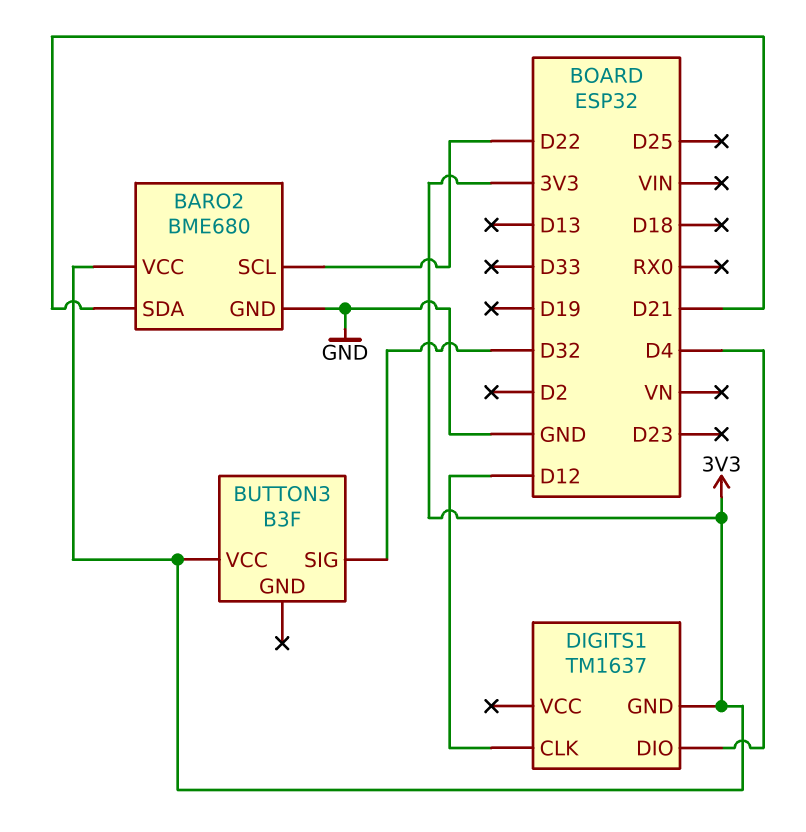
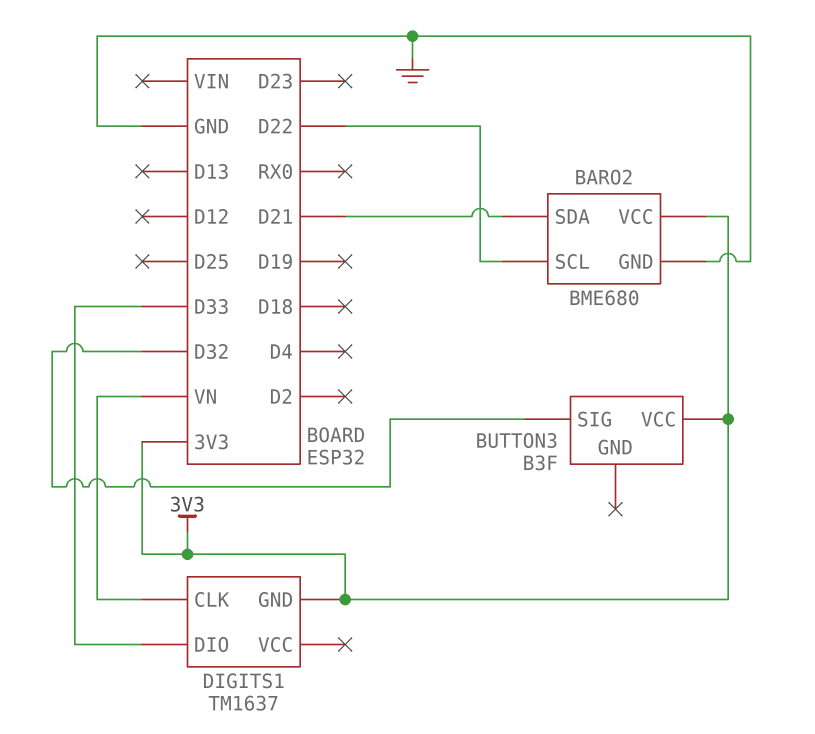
DIGITS1 pin CLK: D12 -> VN
DIGITS1 pin DIO: D4 -> D33

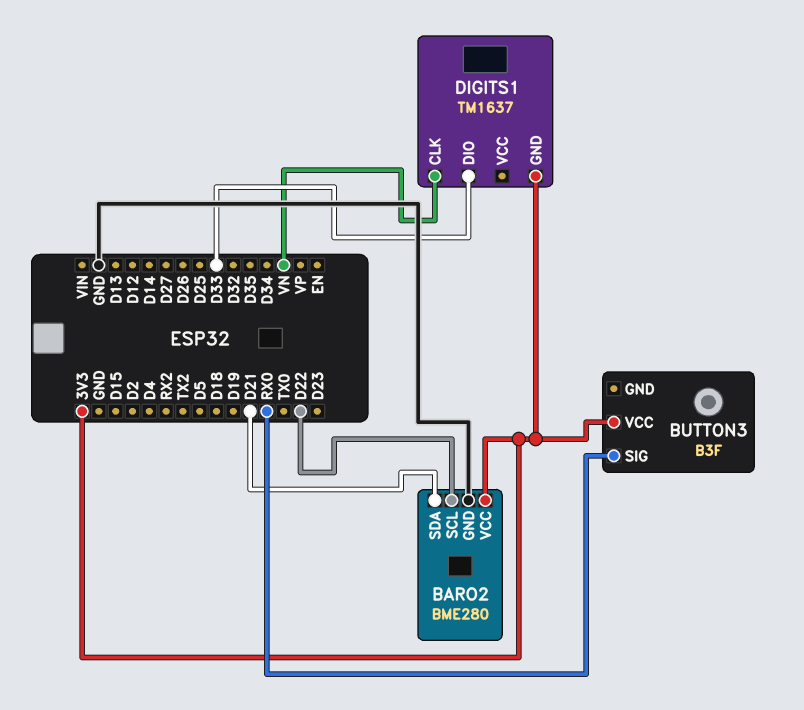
BARO2: BME680 -> BME280
BUTTON3 pin SIG: D32 -> RX0

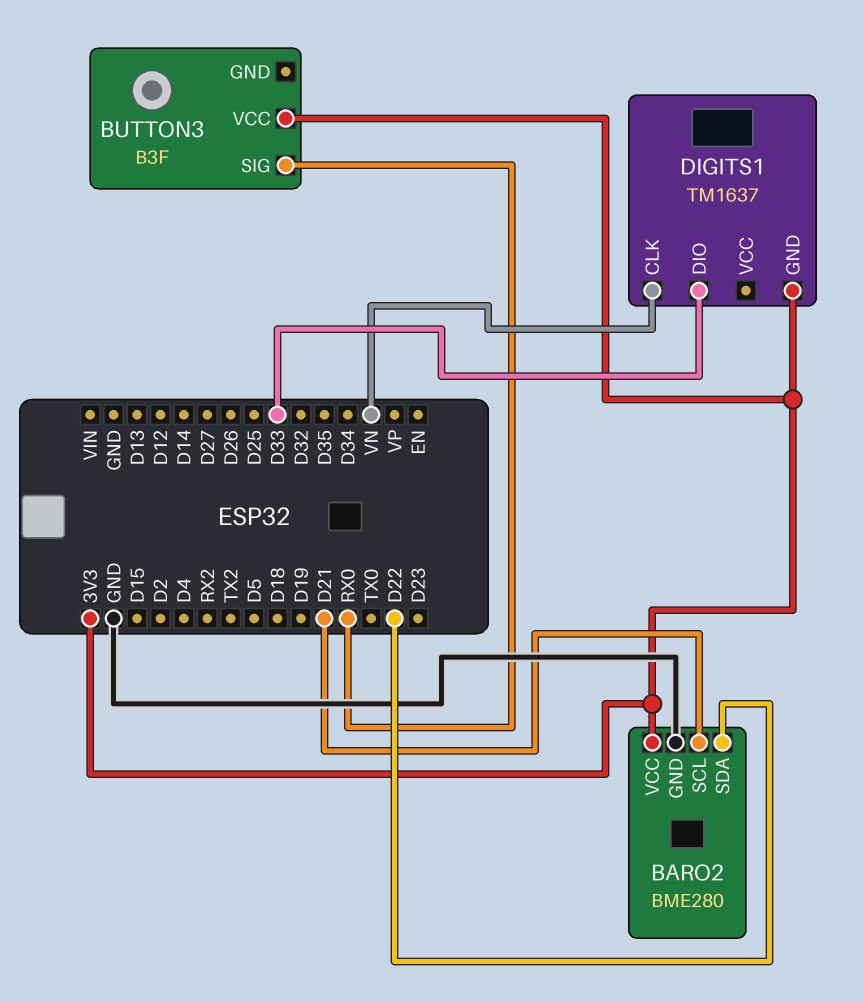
BARO2 pin SCL: D22 -> D21
BARO2 pin SDA: D21 -> D22

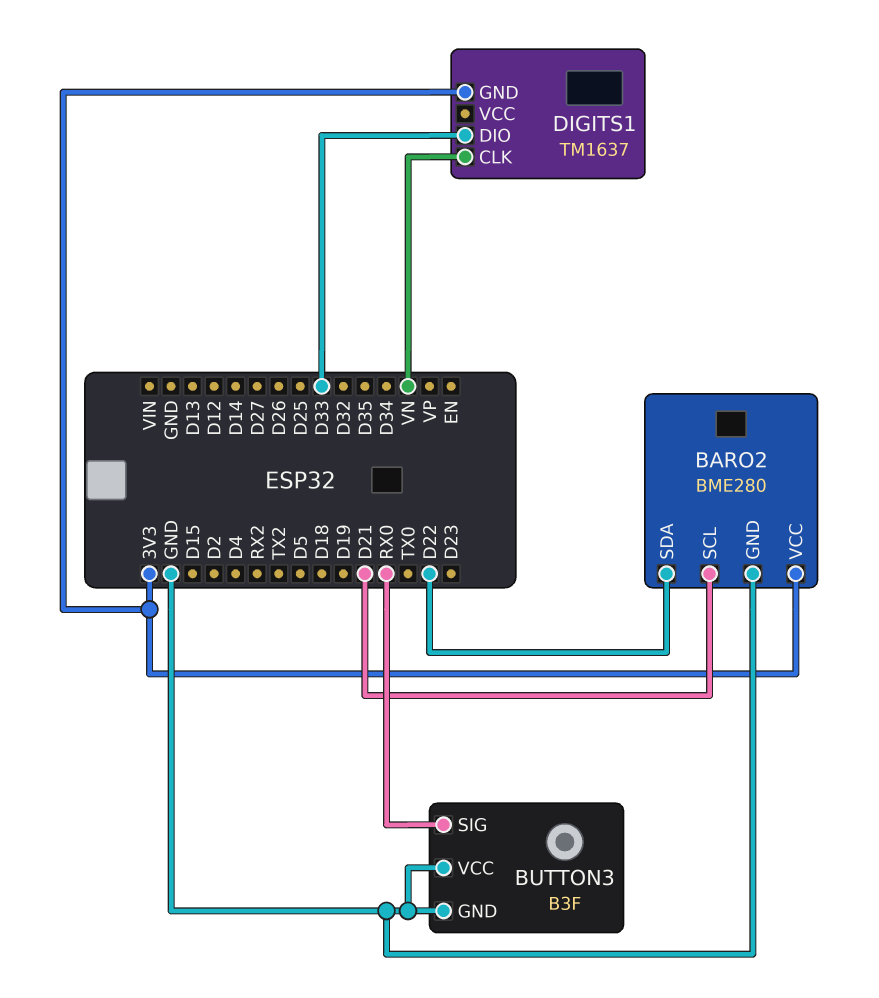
BUTTON3 pin GND: none -> GND
BUTTON3 pin VCC: 3V3 -> GND

